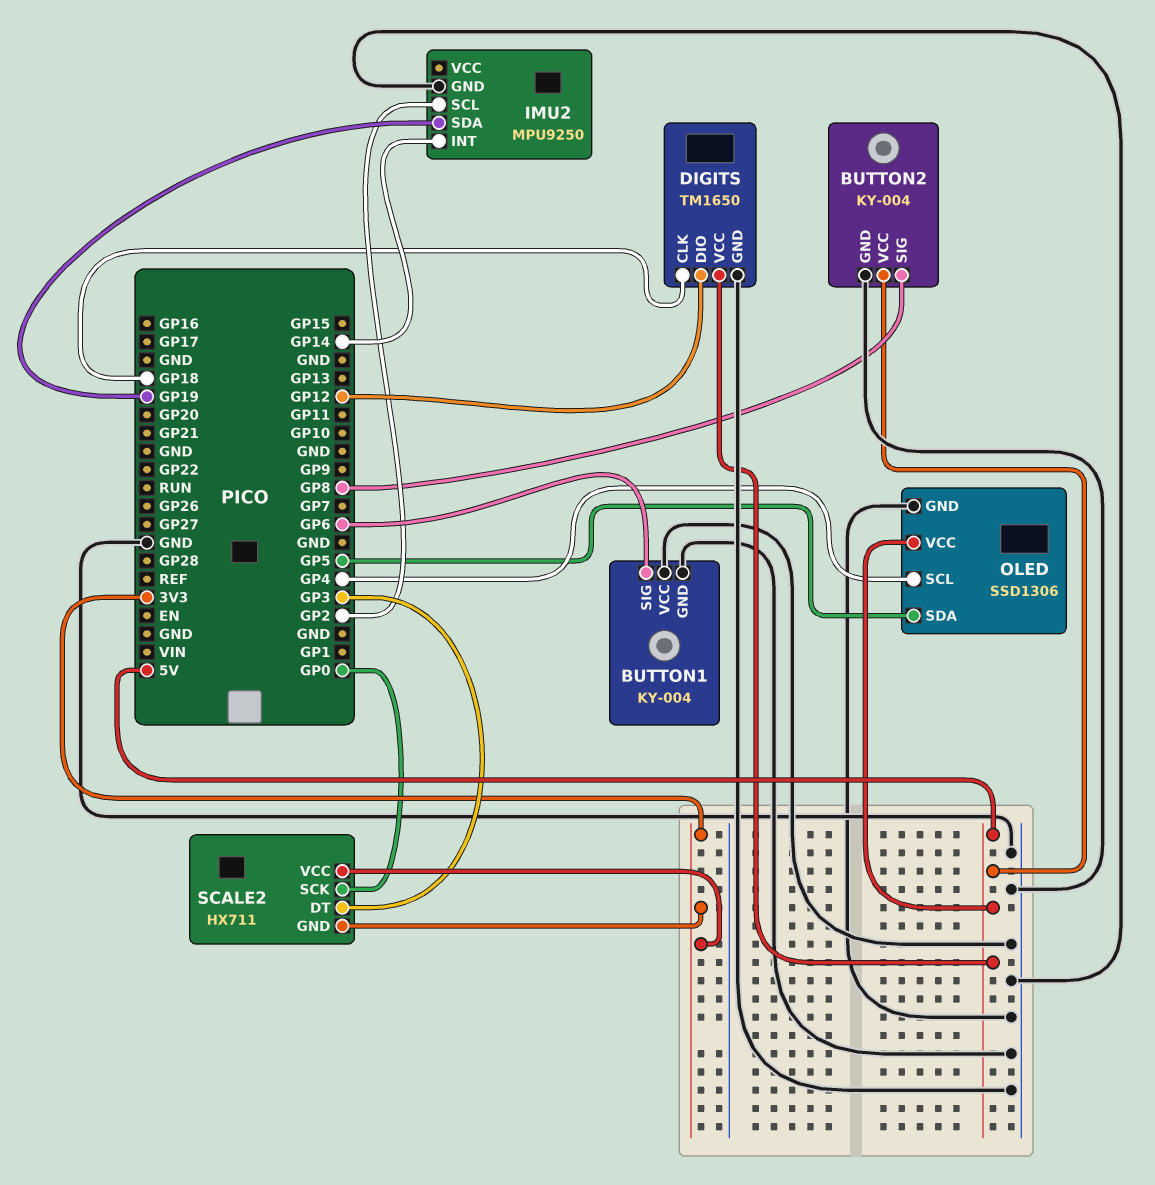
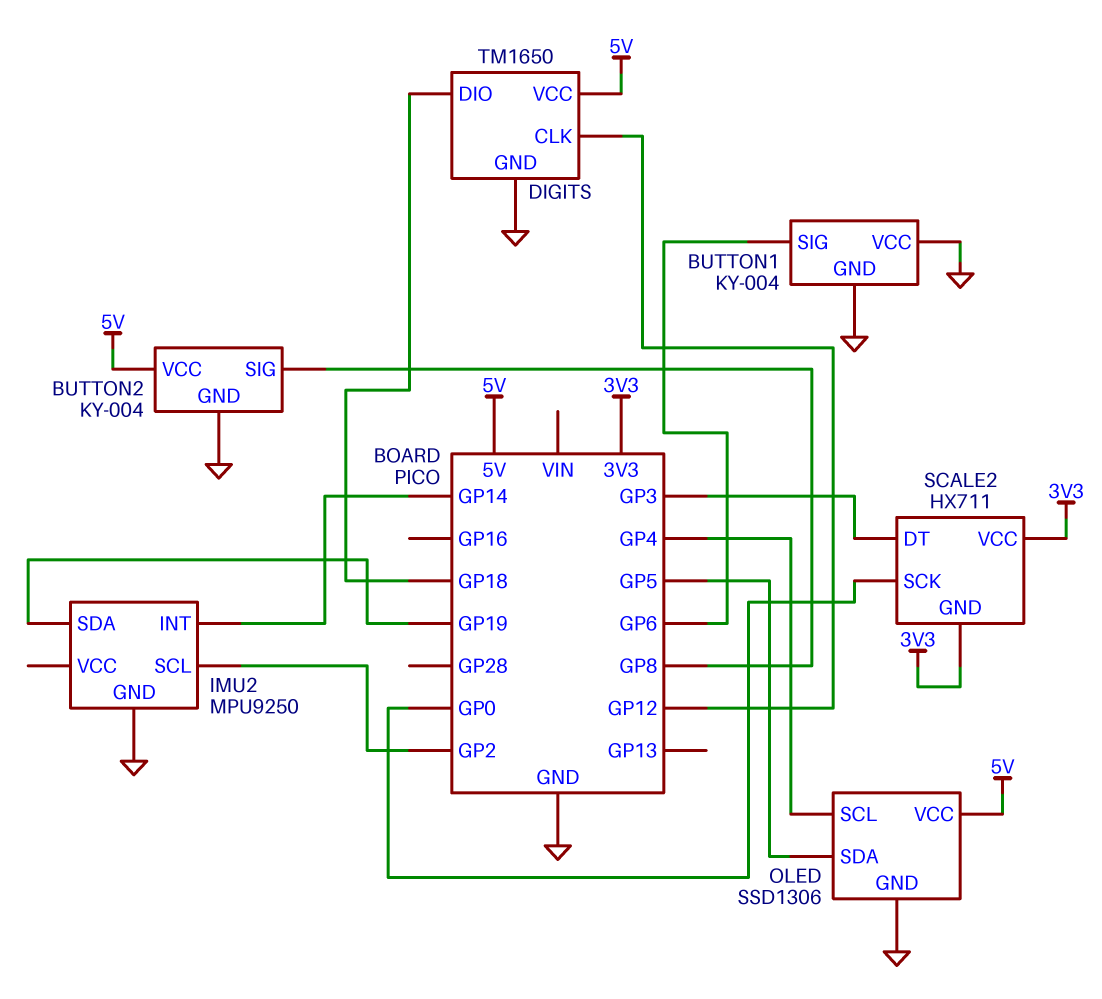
DIGITS pin CLK: GP18 -> GP12
DIGITS pin DIO: GP12 -> GP18

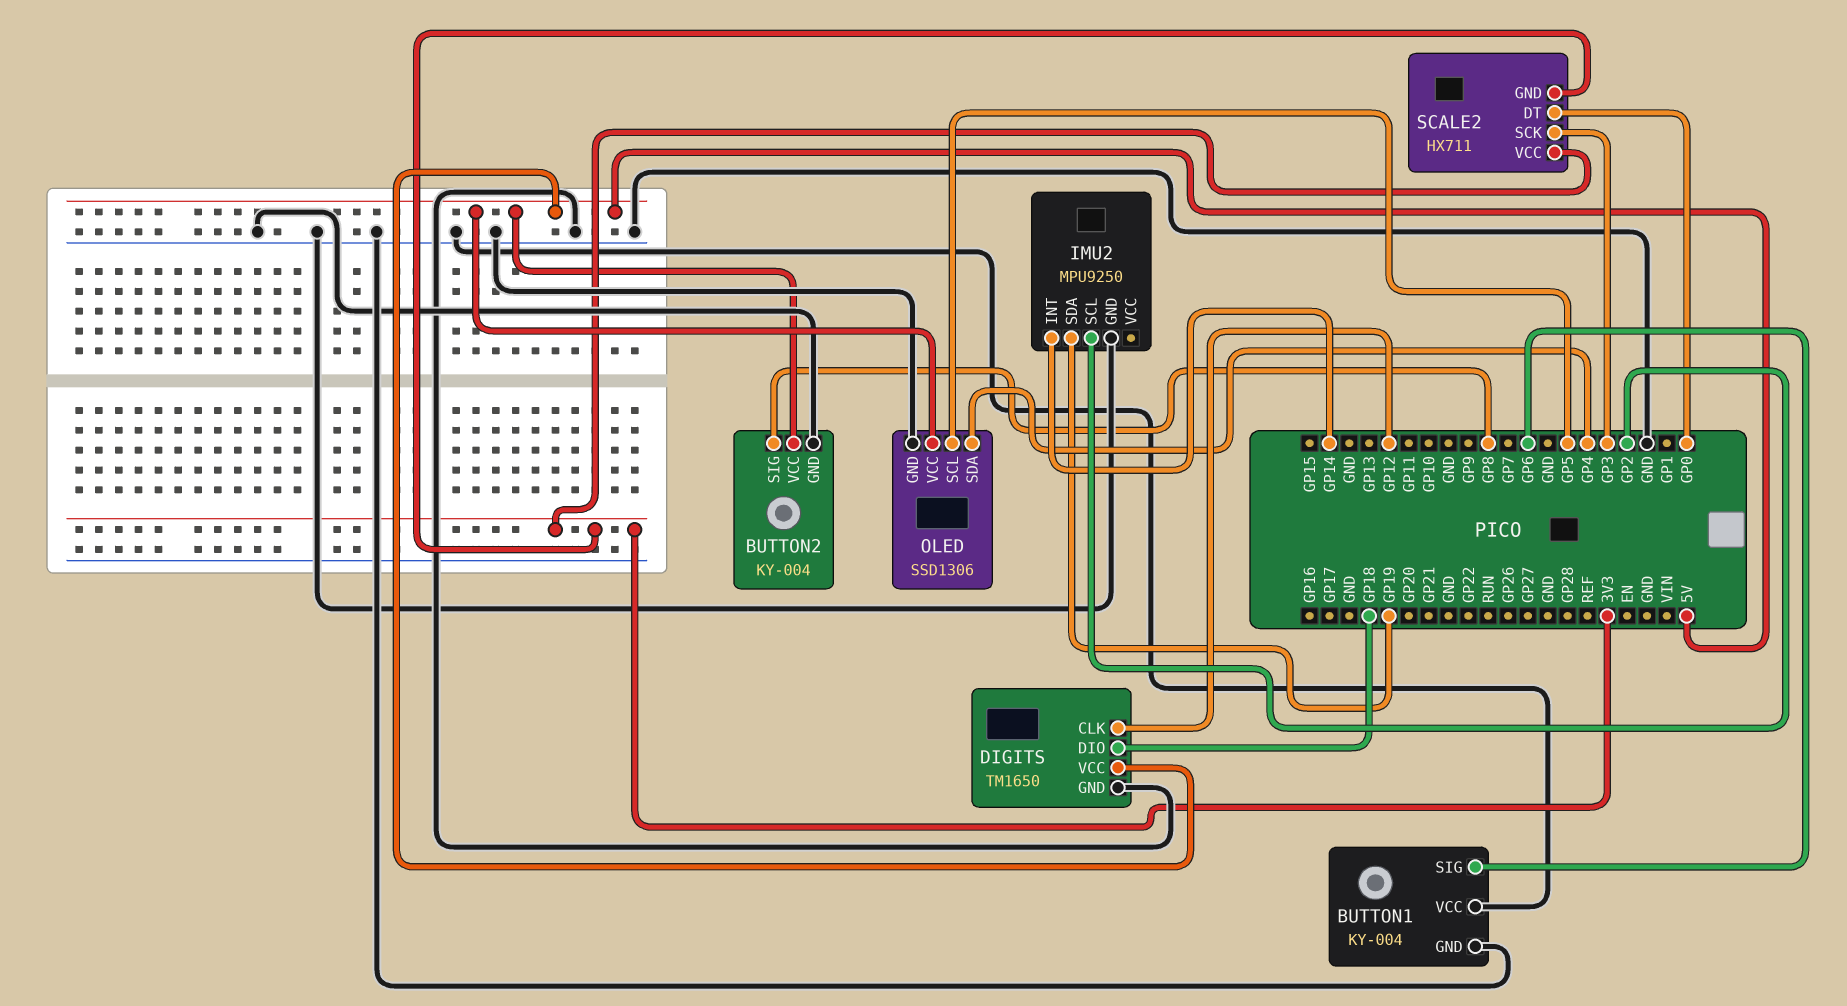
OLED pin SCL: GP4 -> GP5
OLED pin SDA: GP5 -> GP4
SCALE2 pin DT: GP3 -> GP0
SCALE2 pin SCK: GP0 -> GP3

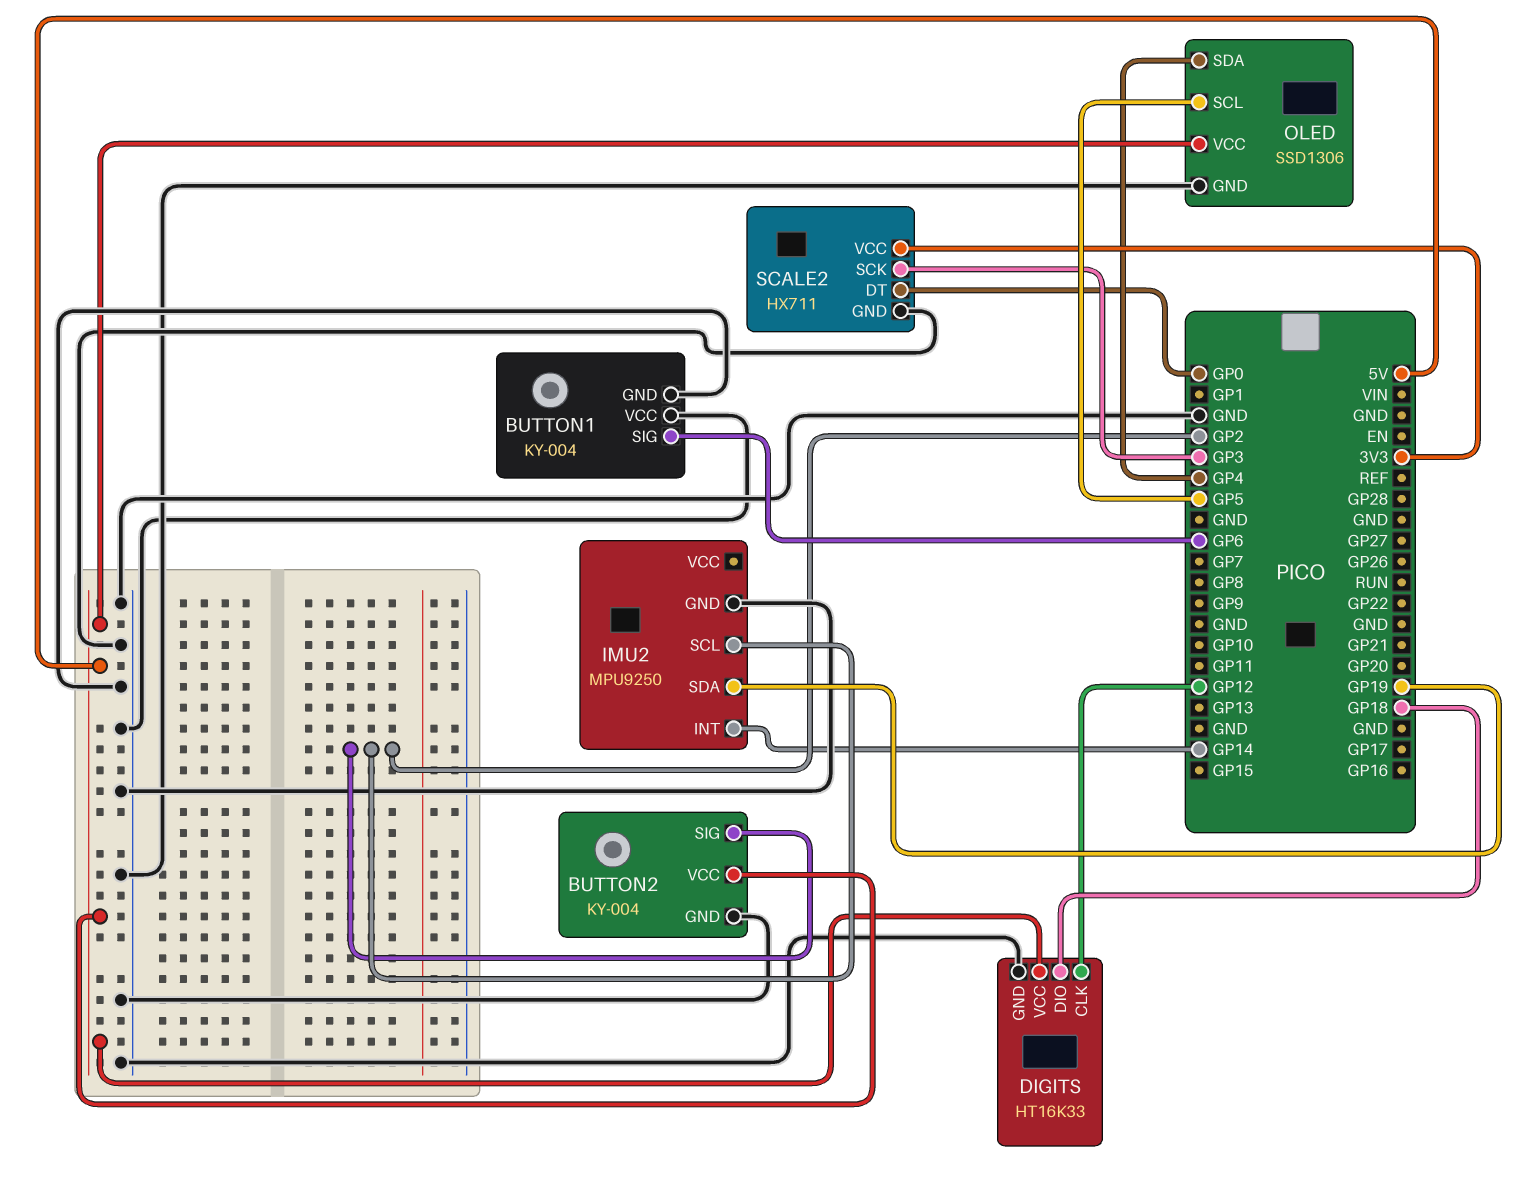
BUTTON2 pin SIG: GP8 -> GP2
DIGITS: TM1650 -> HT16K33
SCALE2 pin GND: 3V3 -> GND

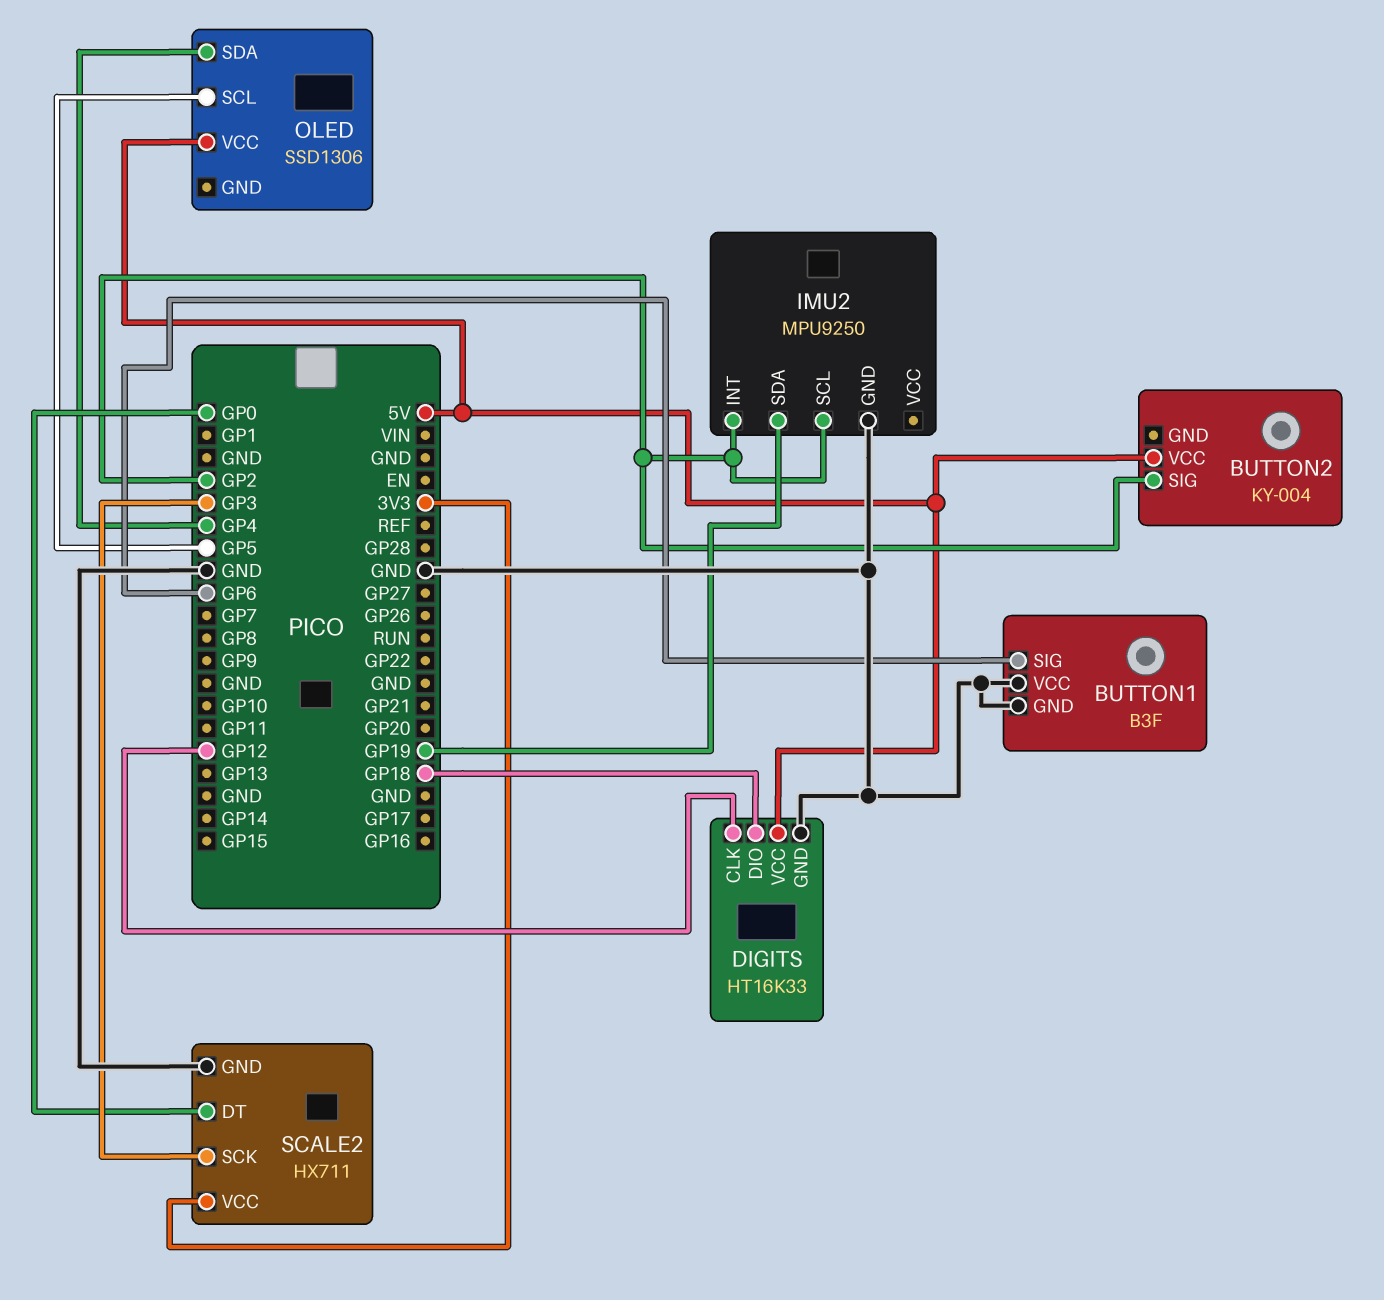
BUTTON1: KY-004 -> B3F
BUTTON2 pin GND: GND -> none
IMU2 pin INT: GP14 -> GP2
OLED pin GND: GND -> none

